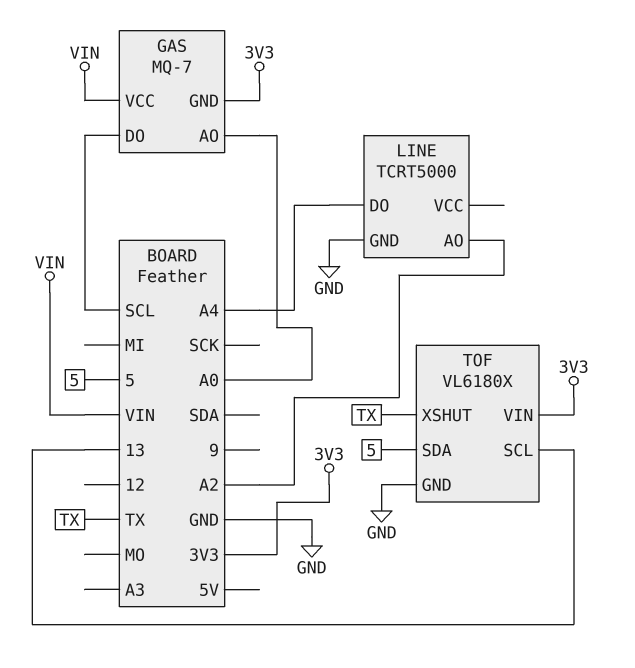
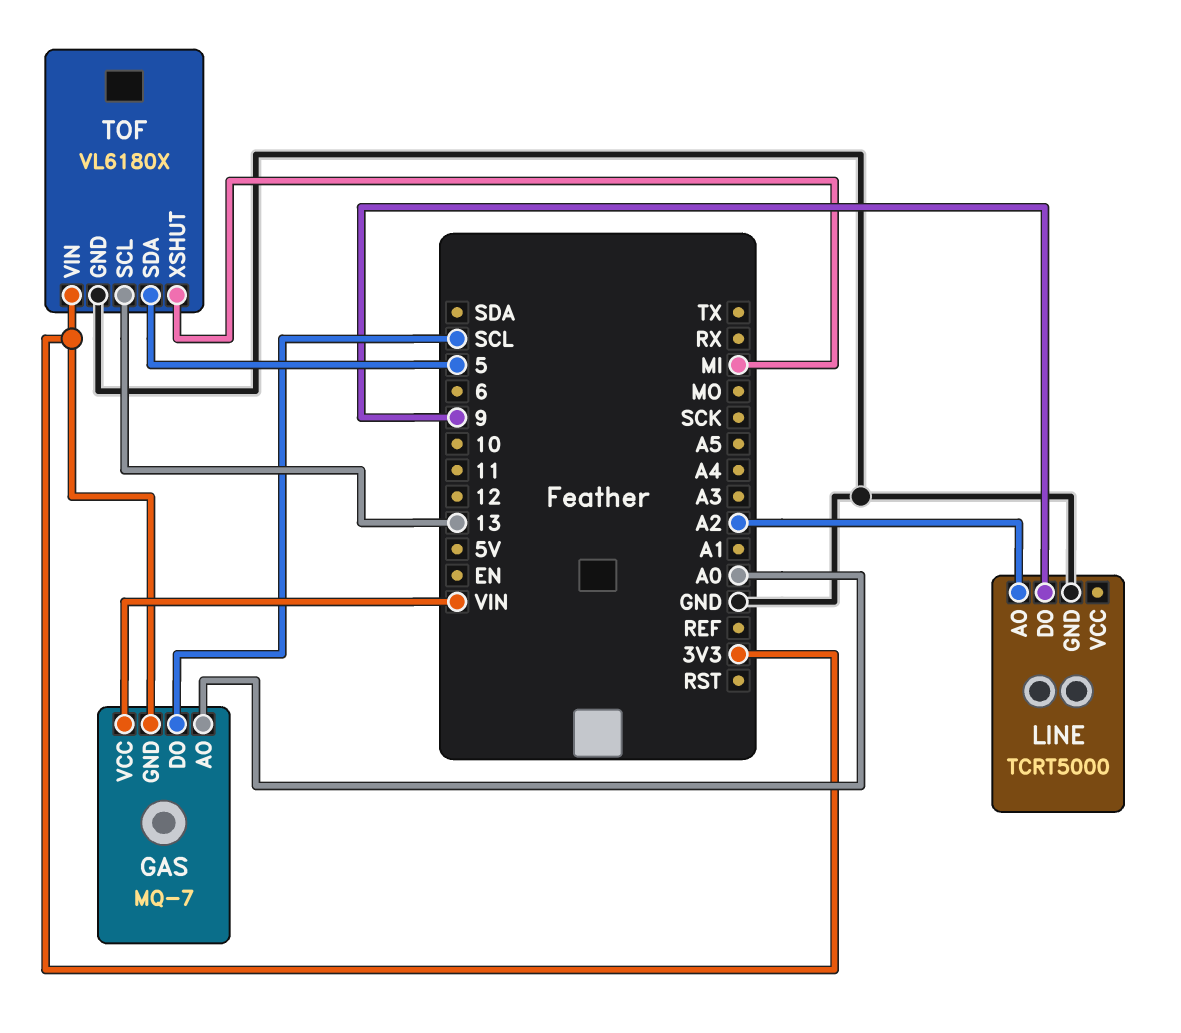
LINE pin DO: A4 -> 9
TOF pin XSHUT: TX -> MI

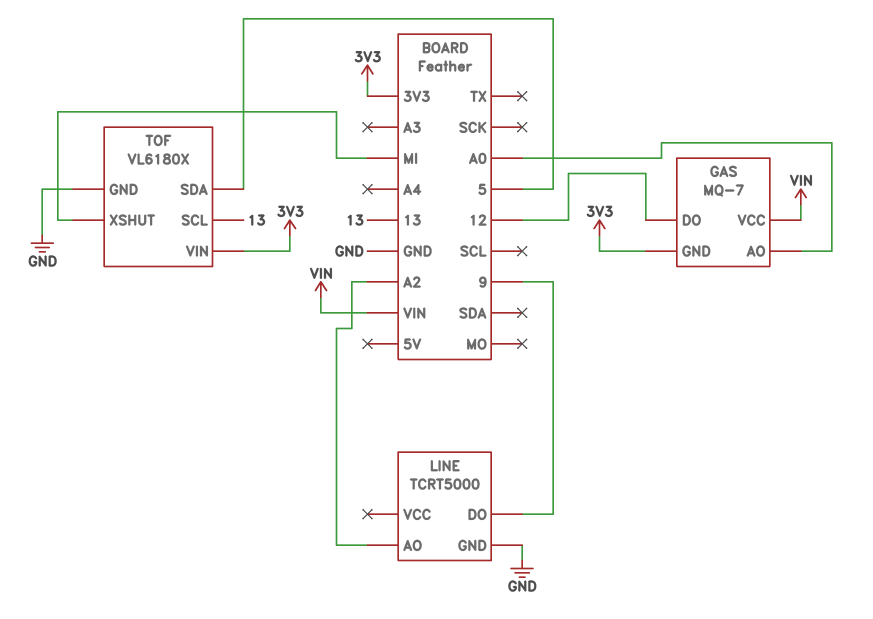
GAS pin DO: SCL -> 12

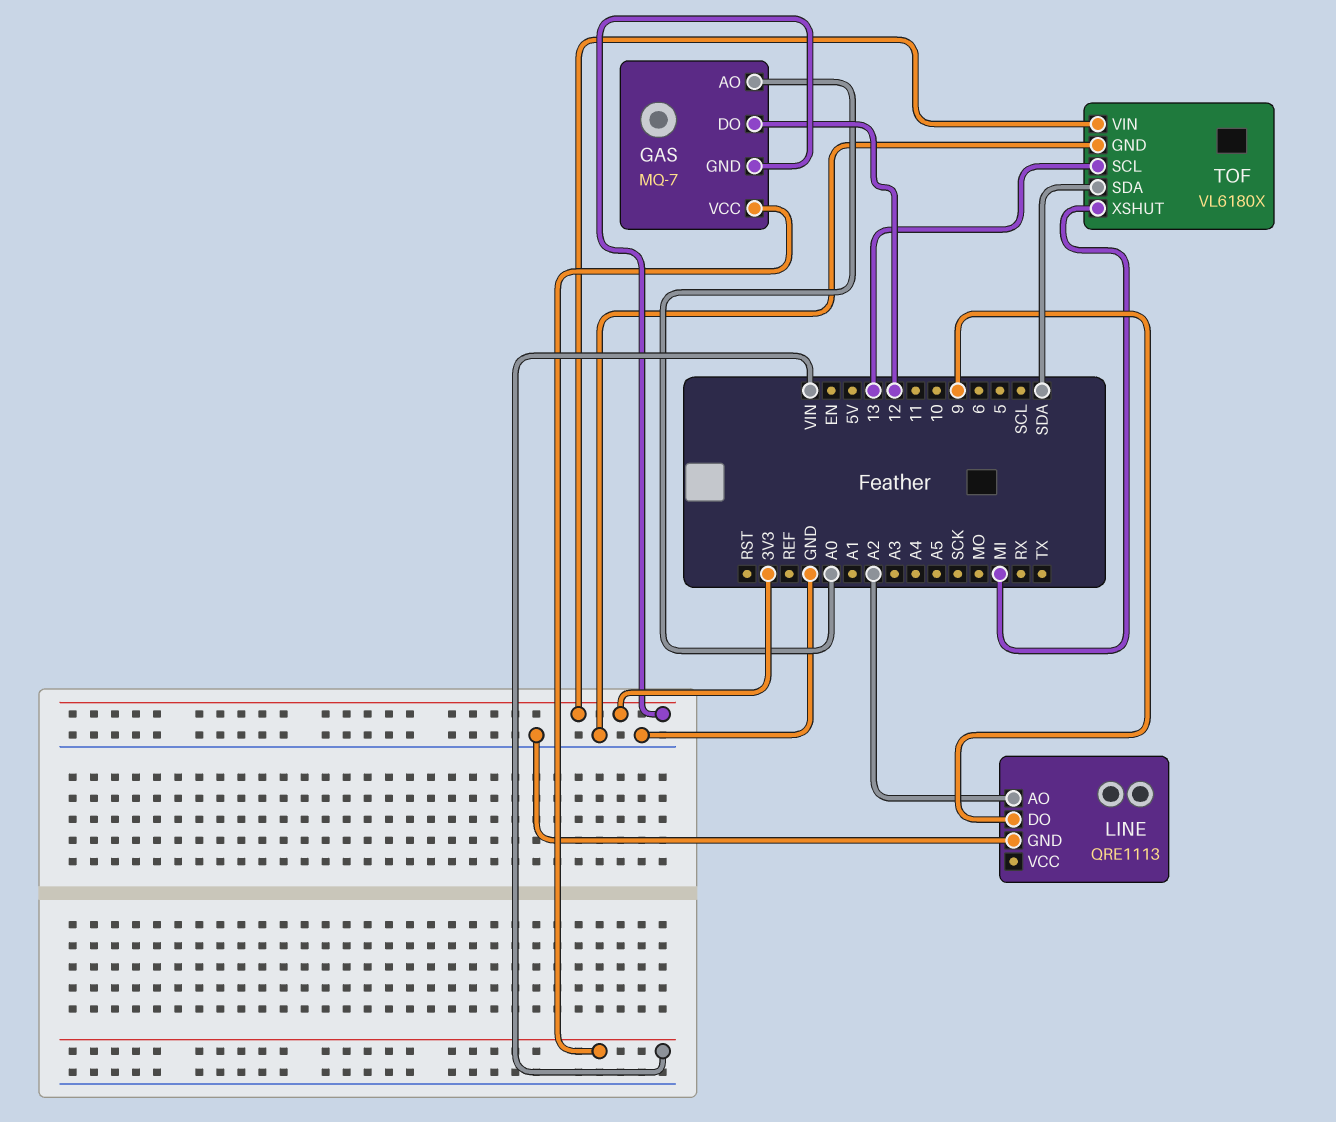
LINE: TCRT5000 -> QRE1113
TOF pin SDA: 5 -> SDA

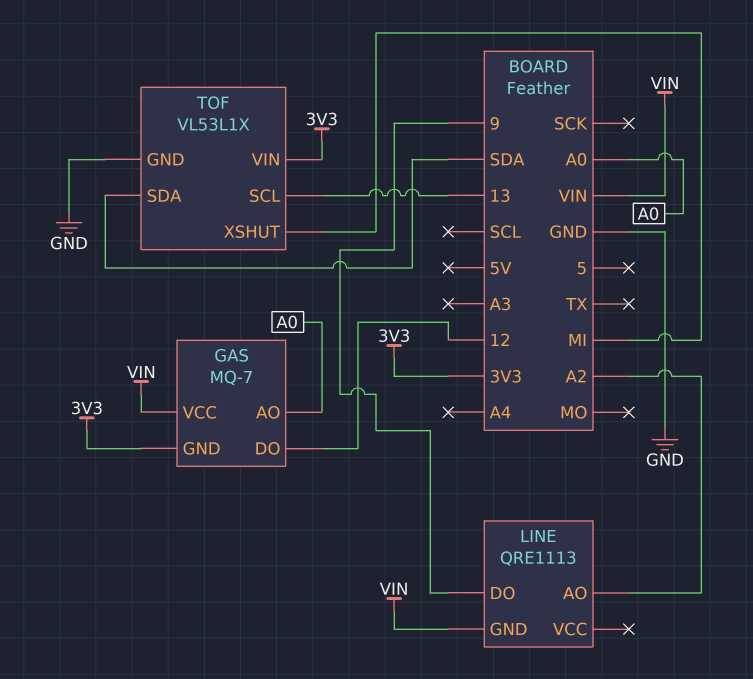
LINE pin GND: GND -> VIN
TOF: VL6180X -> VL53L1X

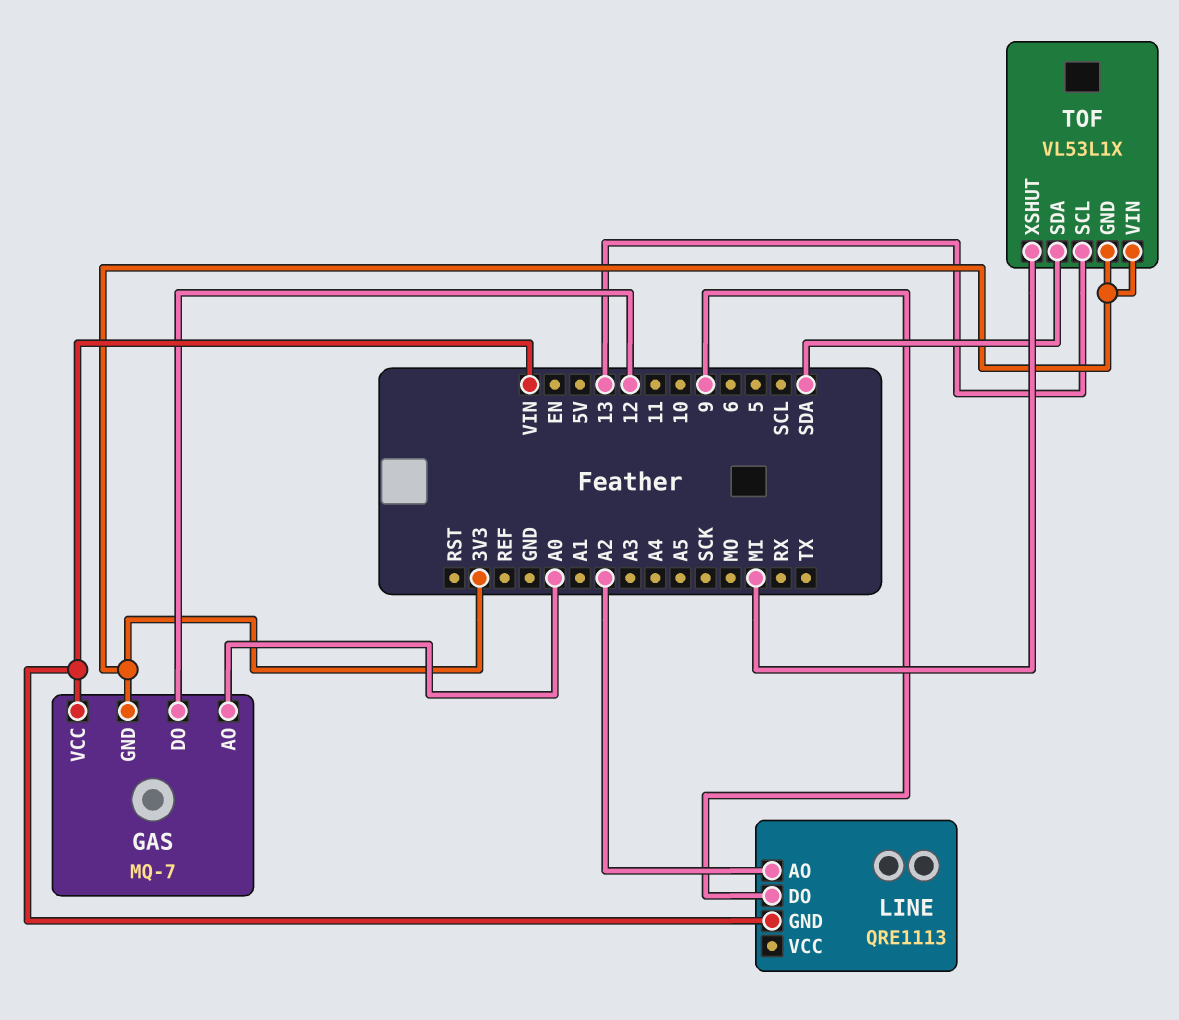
TOF pin GND: GND -> 3V3

